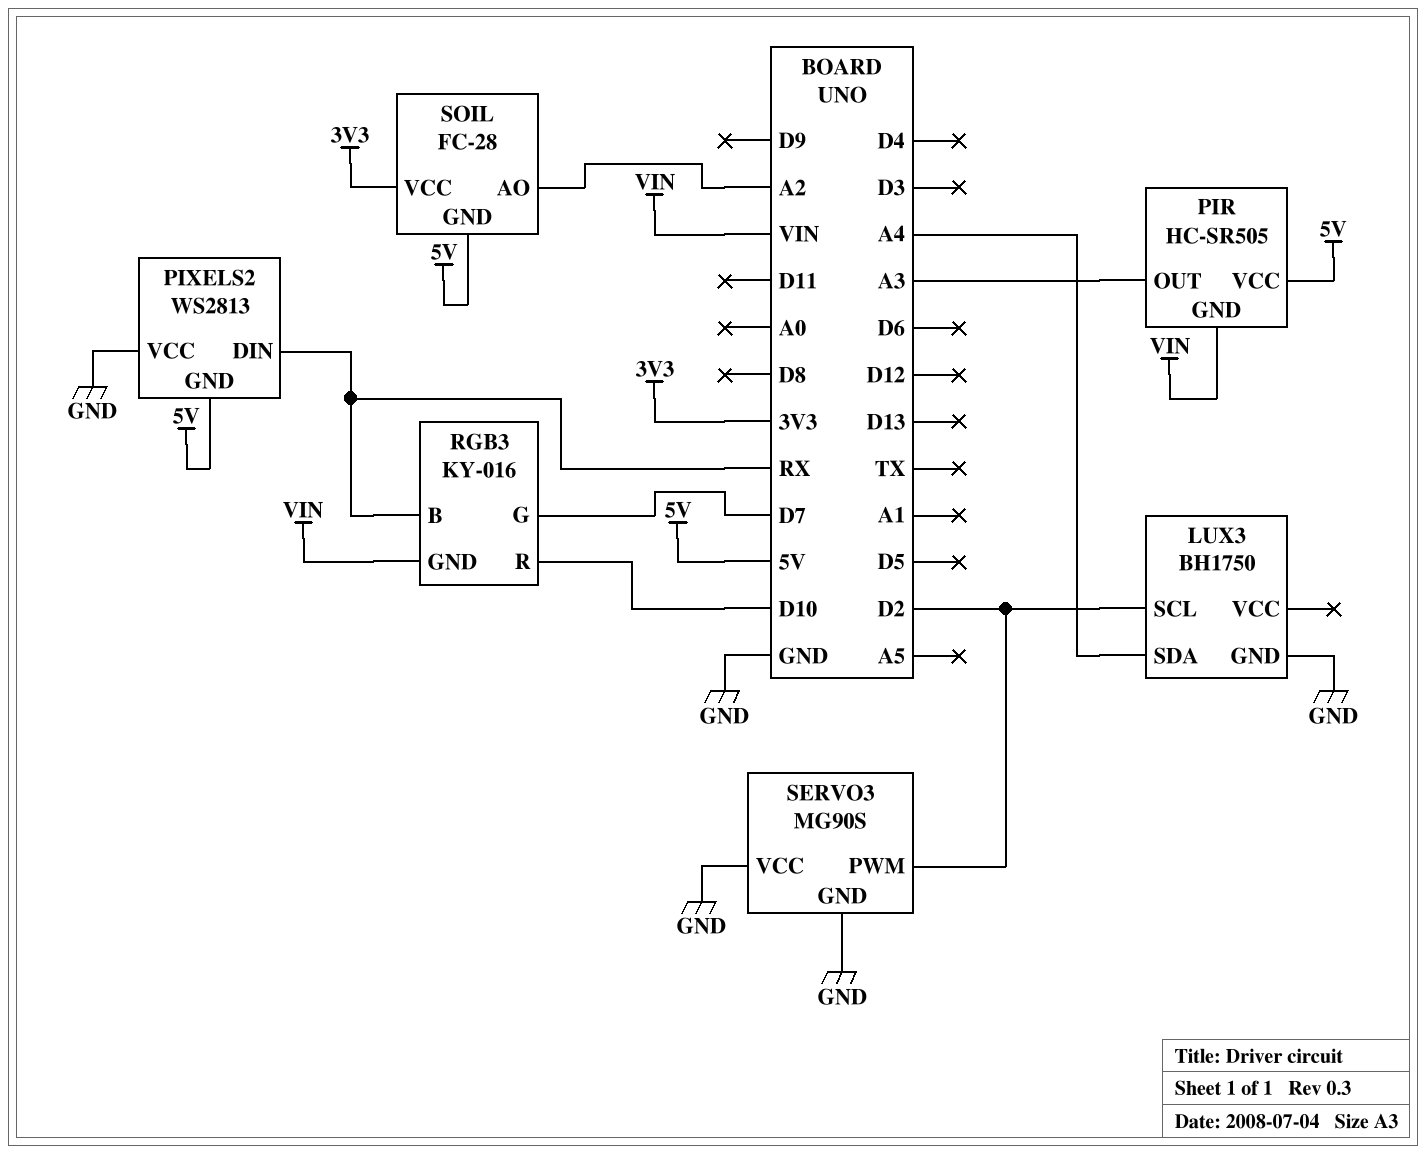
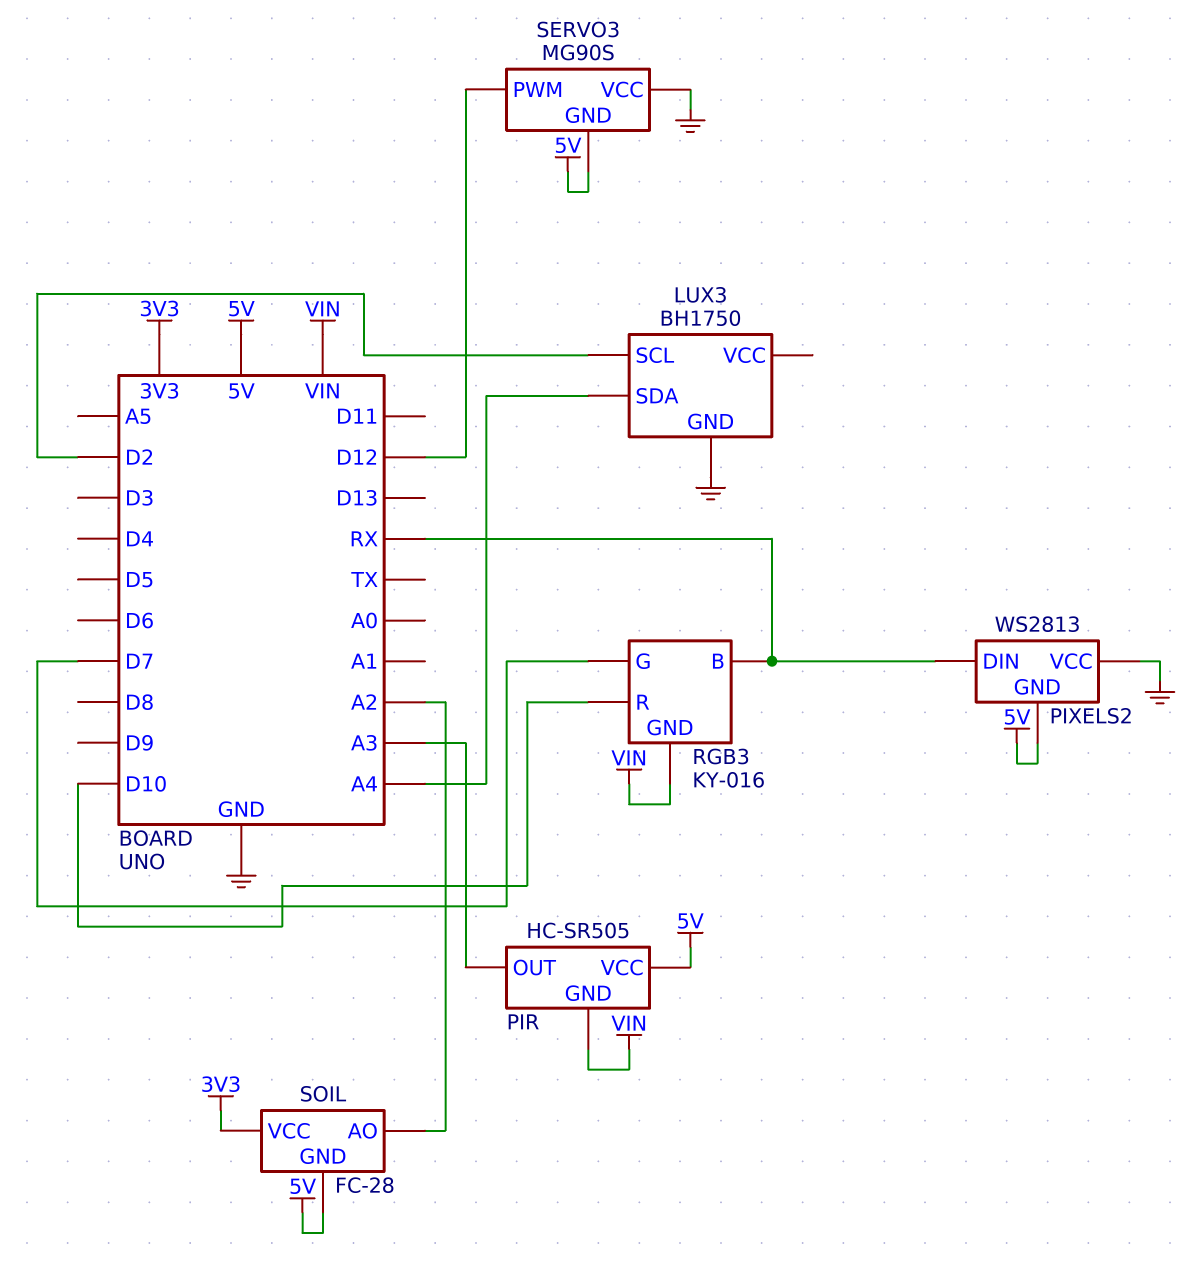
SERVO3 pin GND: GND -> 5V
SERVO3 pin PWM: D2 -> D12

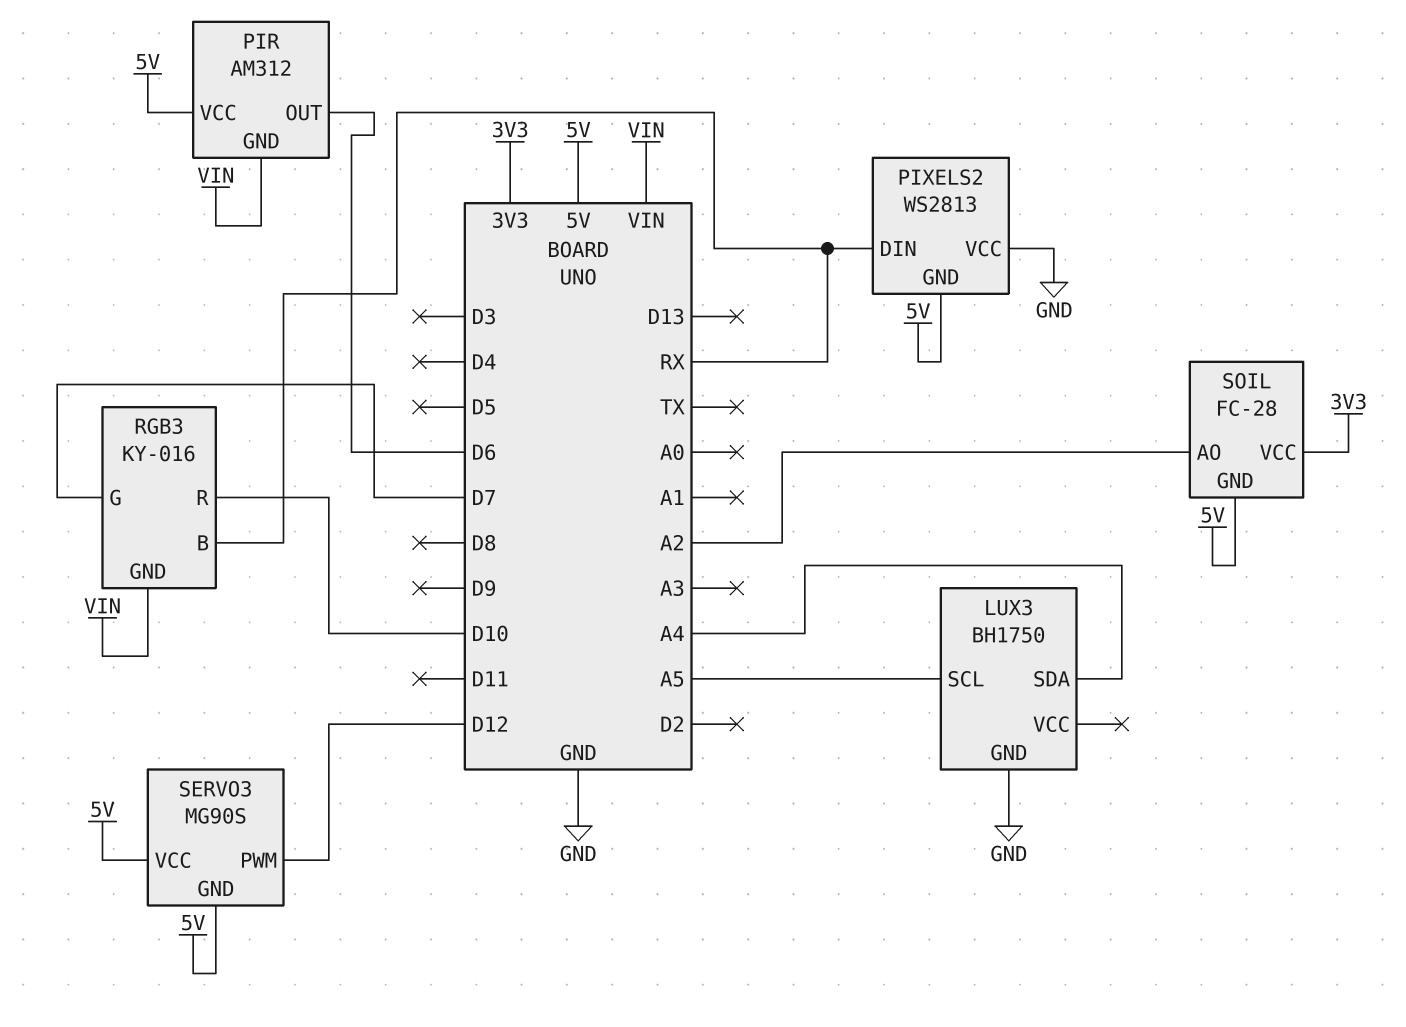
LUX3 pin SCL: D2 -> A5
PIR: HC-SR505 -> AM312
PIR pin OUT: A3 -> D6
SERVO3 pin VCC: GND -> 5V

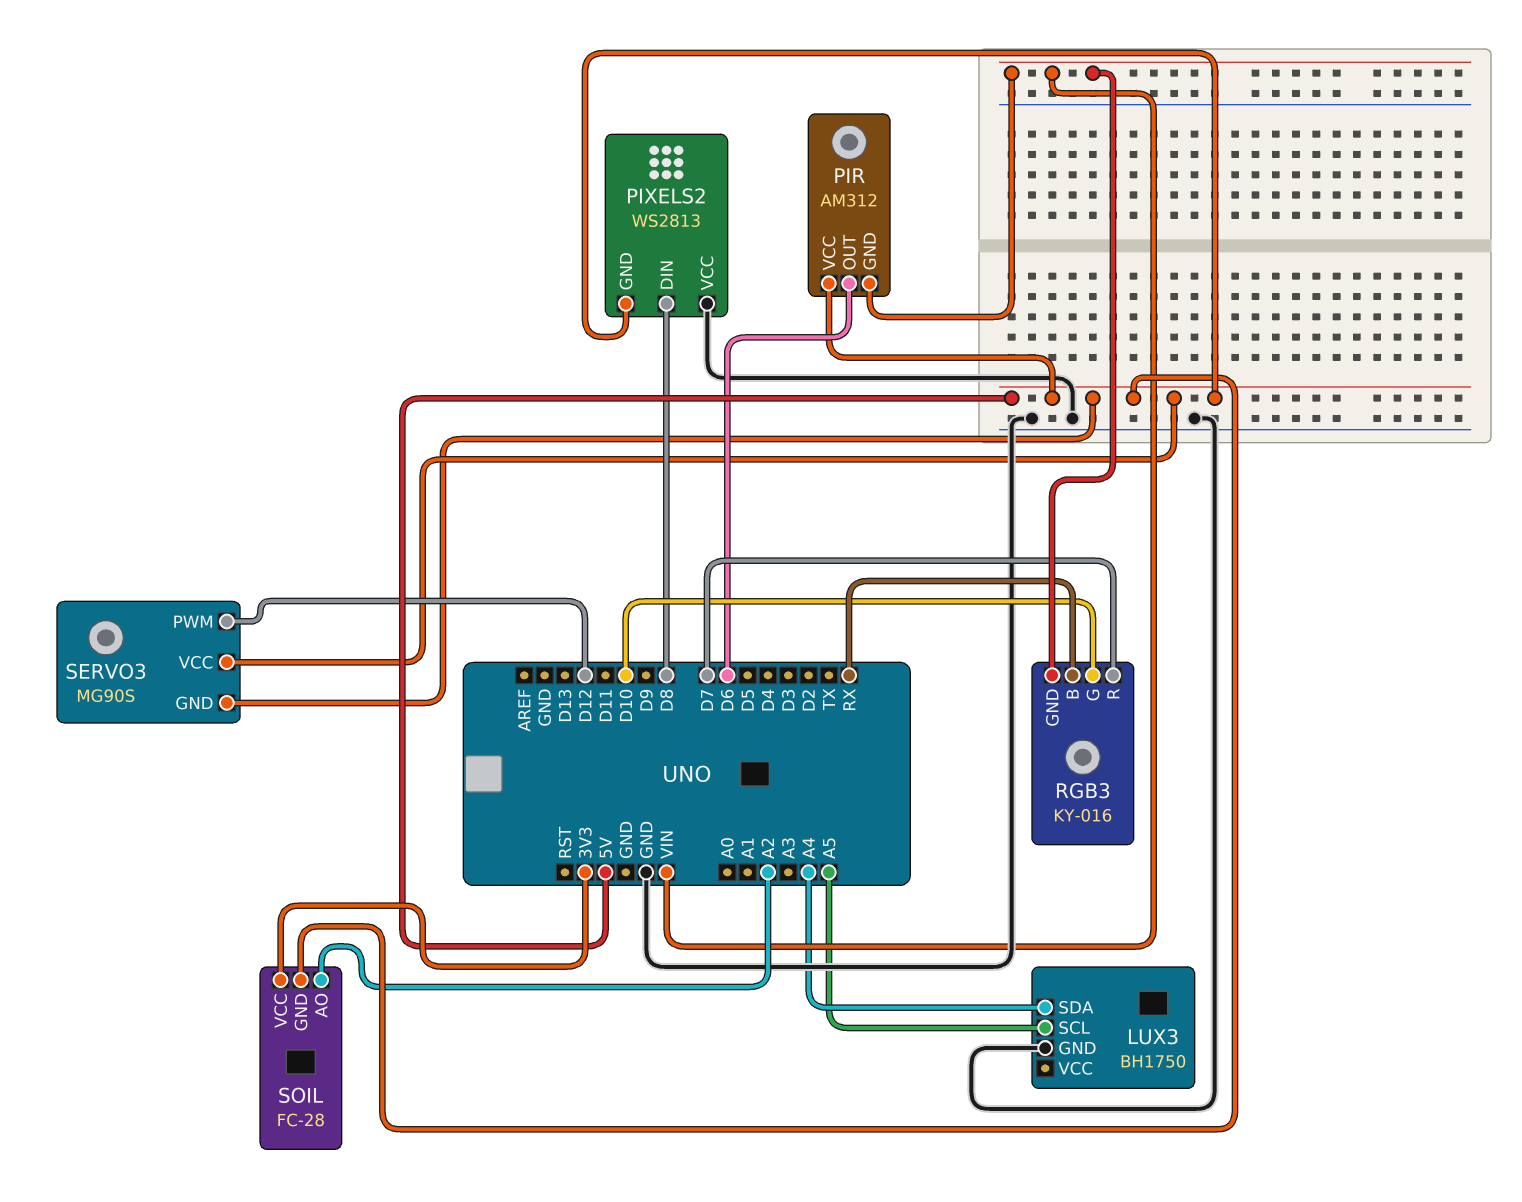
PIXELS2 pin DIN: RX -> D8
RGB3 pin G: D7 -> D10
RGB3 pin R: D10 -> D7

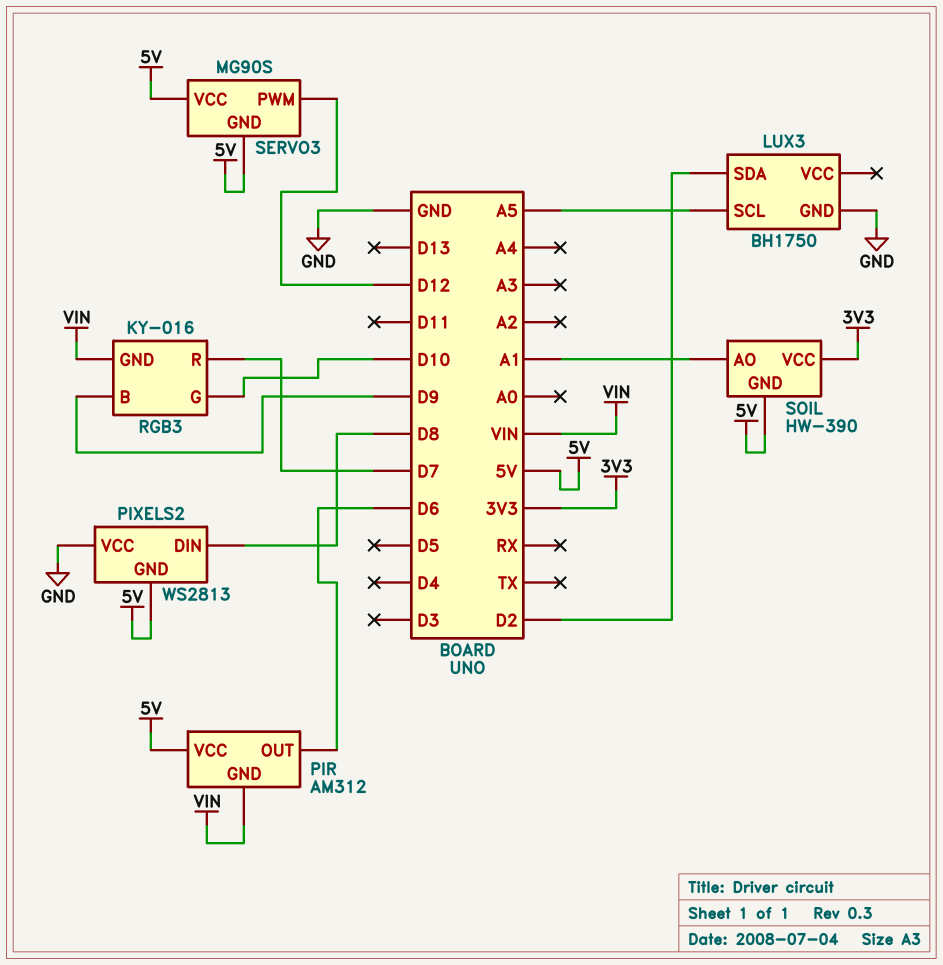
LUX3 pin SDA: A4 -> D2
RGB3 pin B: RX -> D9
SOIL: FC-28 -> HW-390
SOIL pin AO: A2 -> A1

